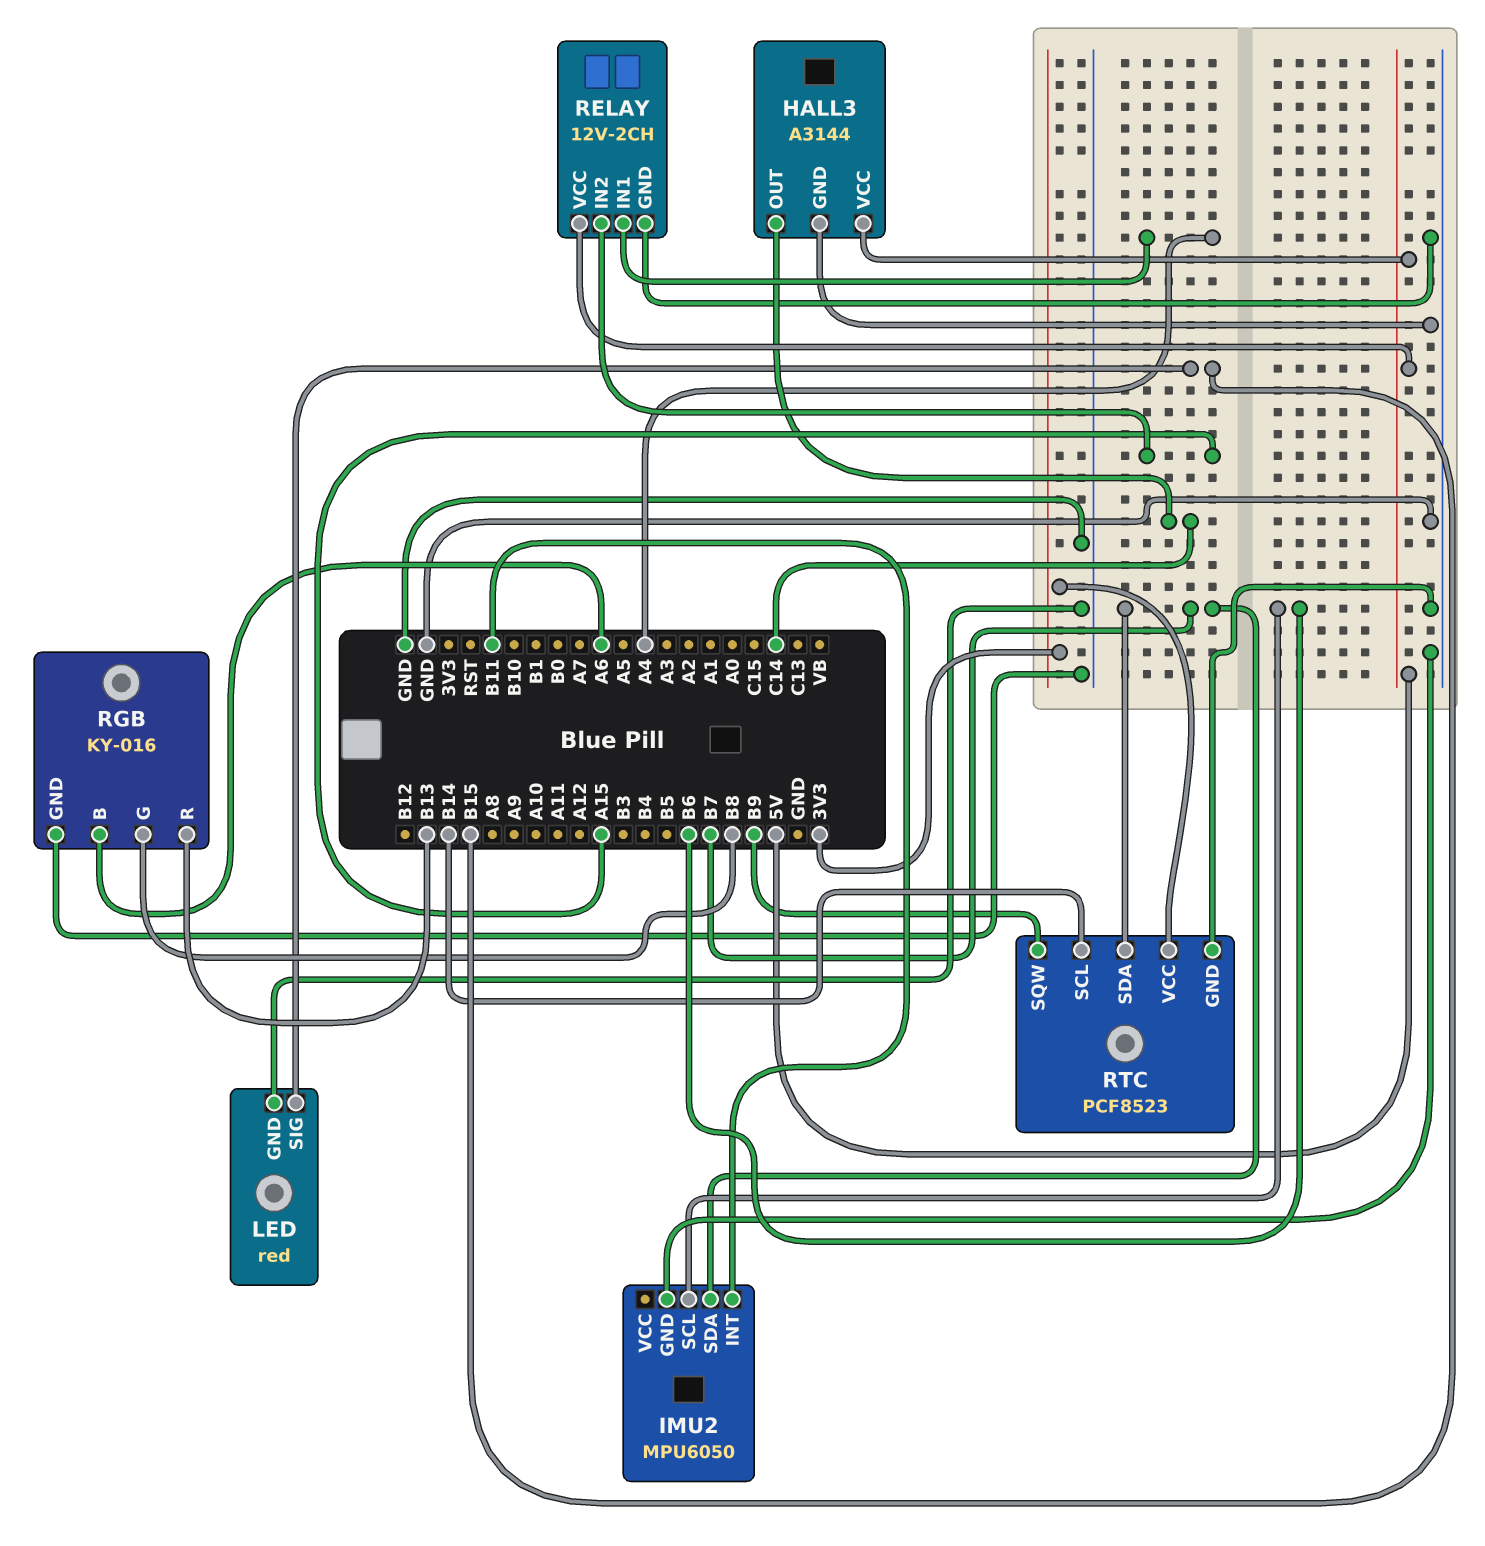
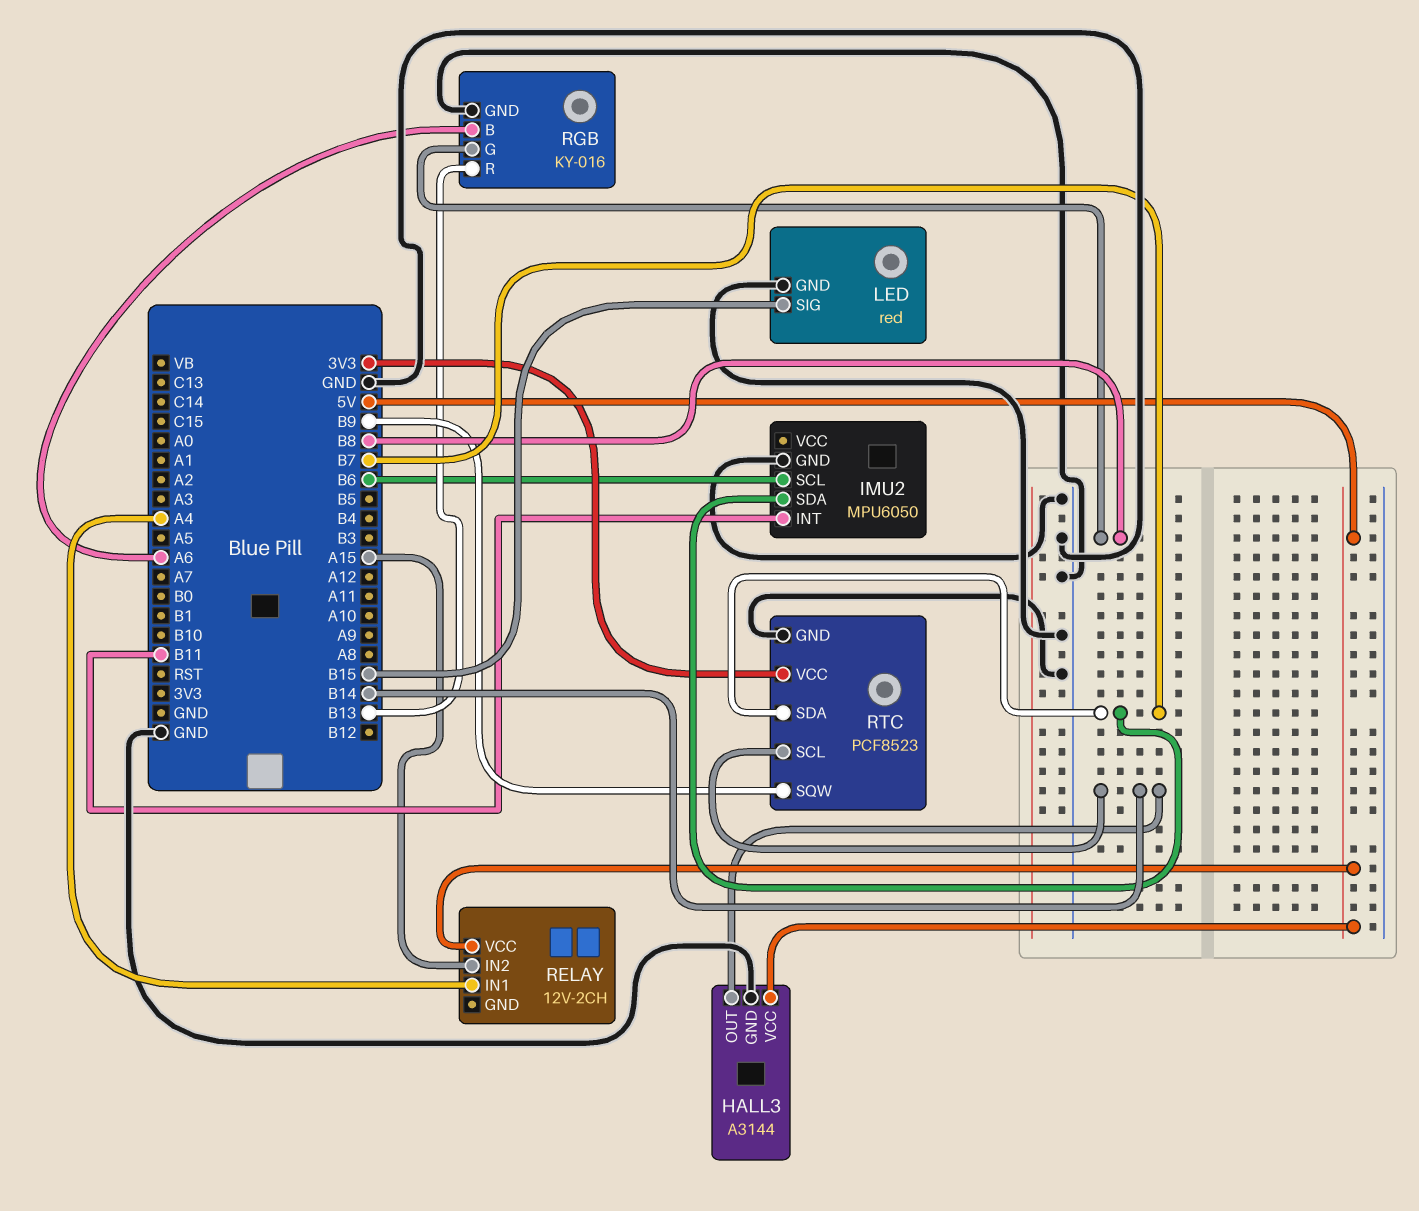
HALL3 pin OUT: C14 -> B14
RELAY pin GND: GND -> none

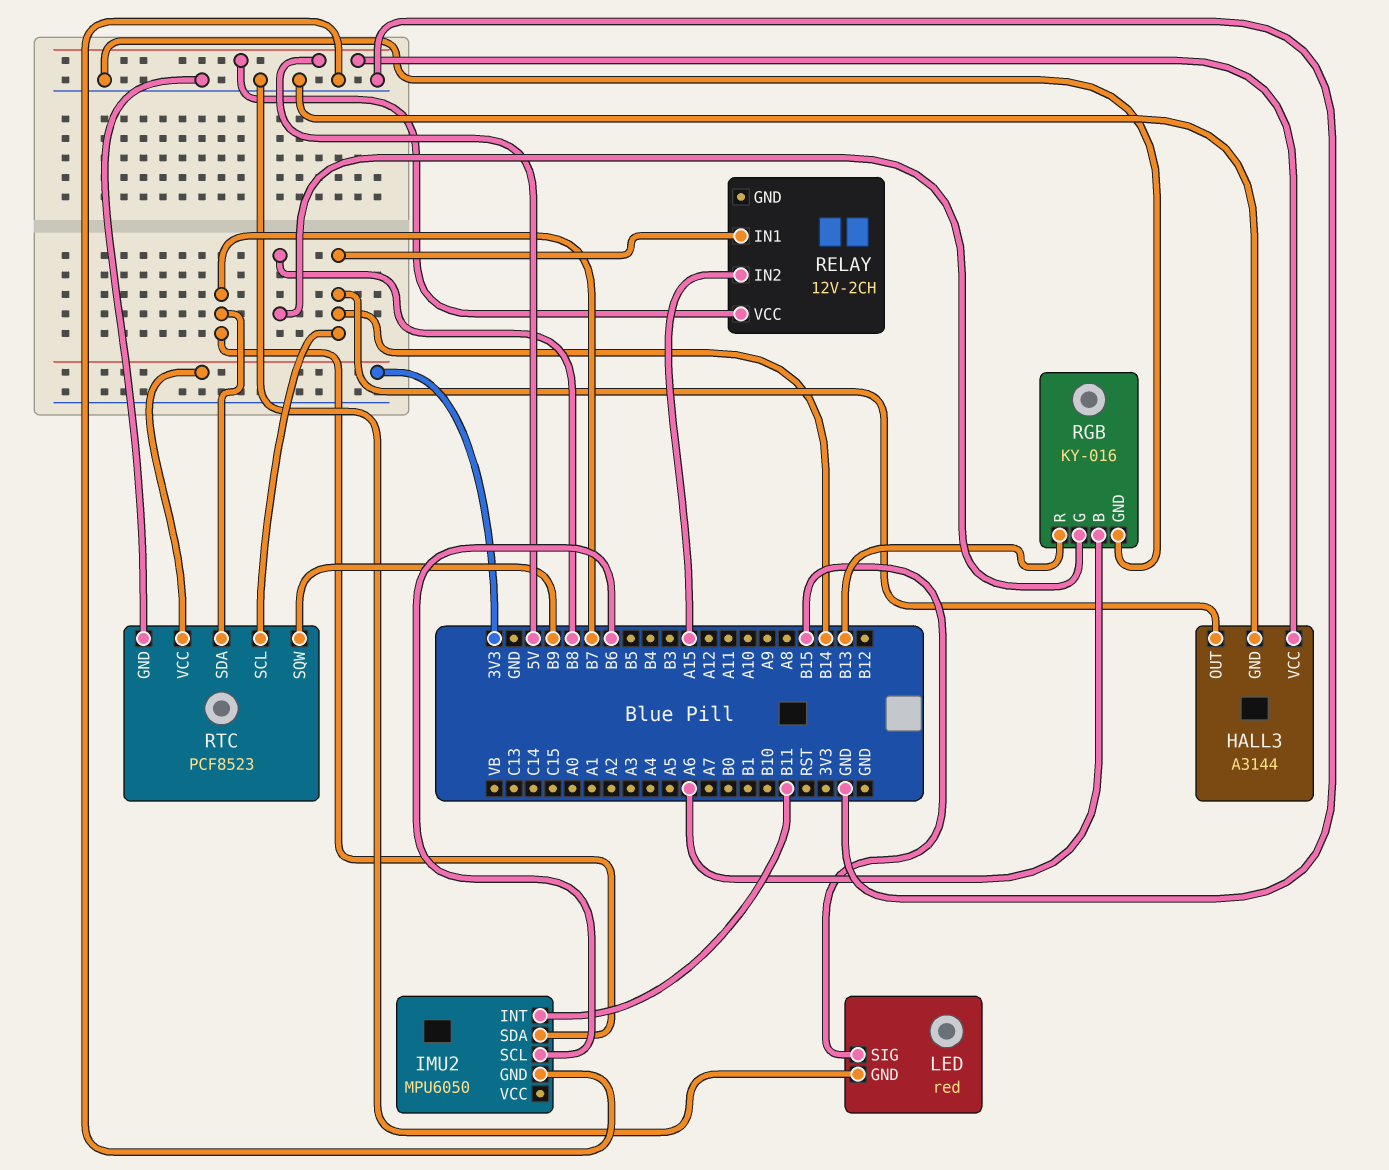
RELAY pin IN1: A4 -> B14

